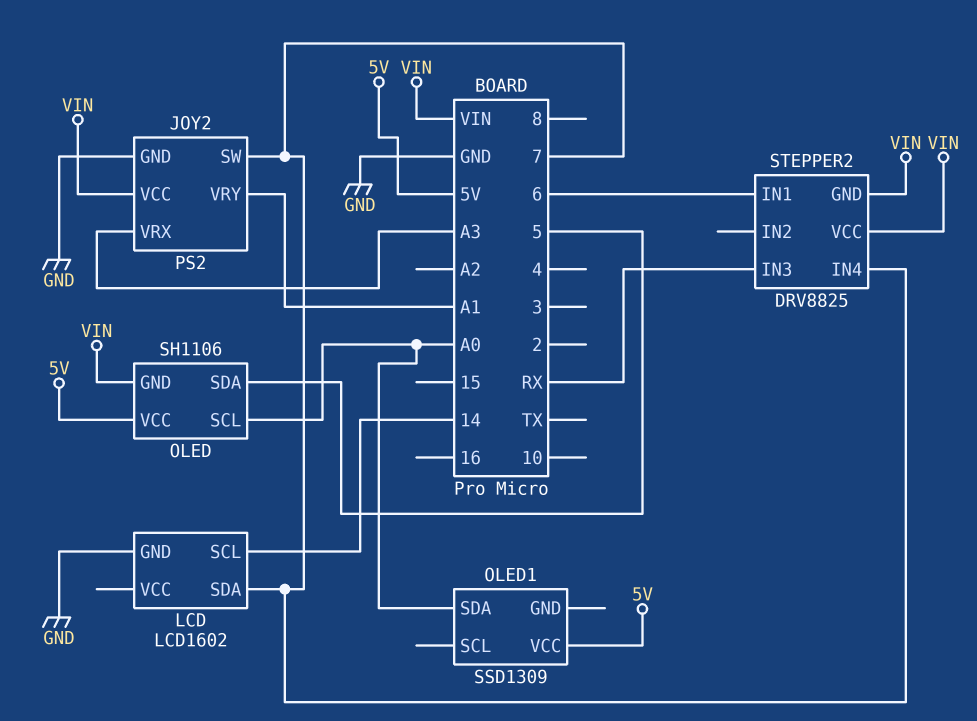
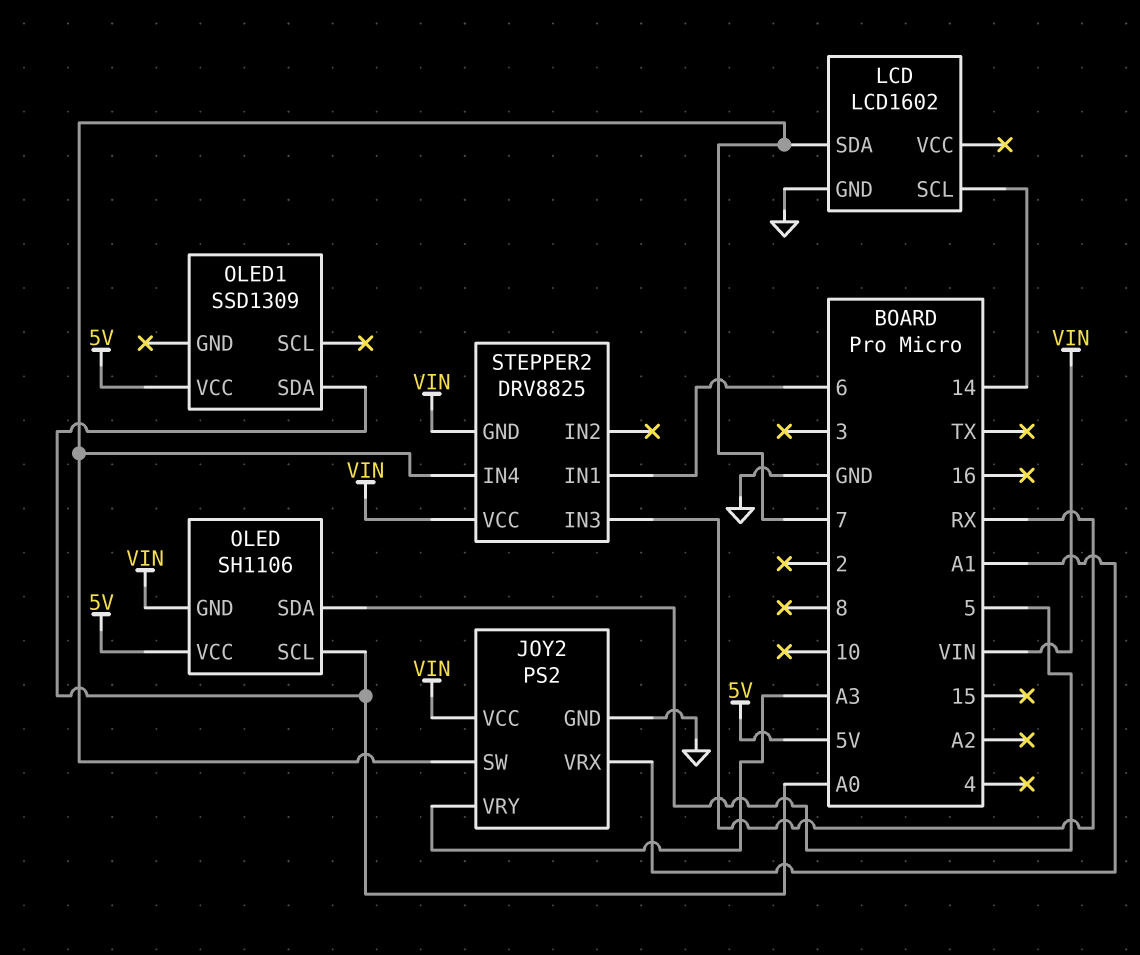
JOY2 pin VRX: A3 -> A1
JOY2 pin VRY: A1 -> A3

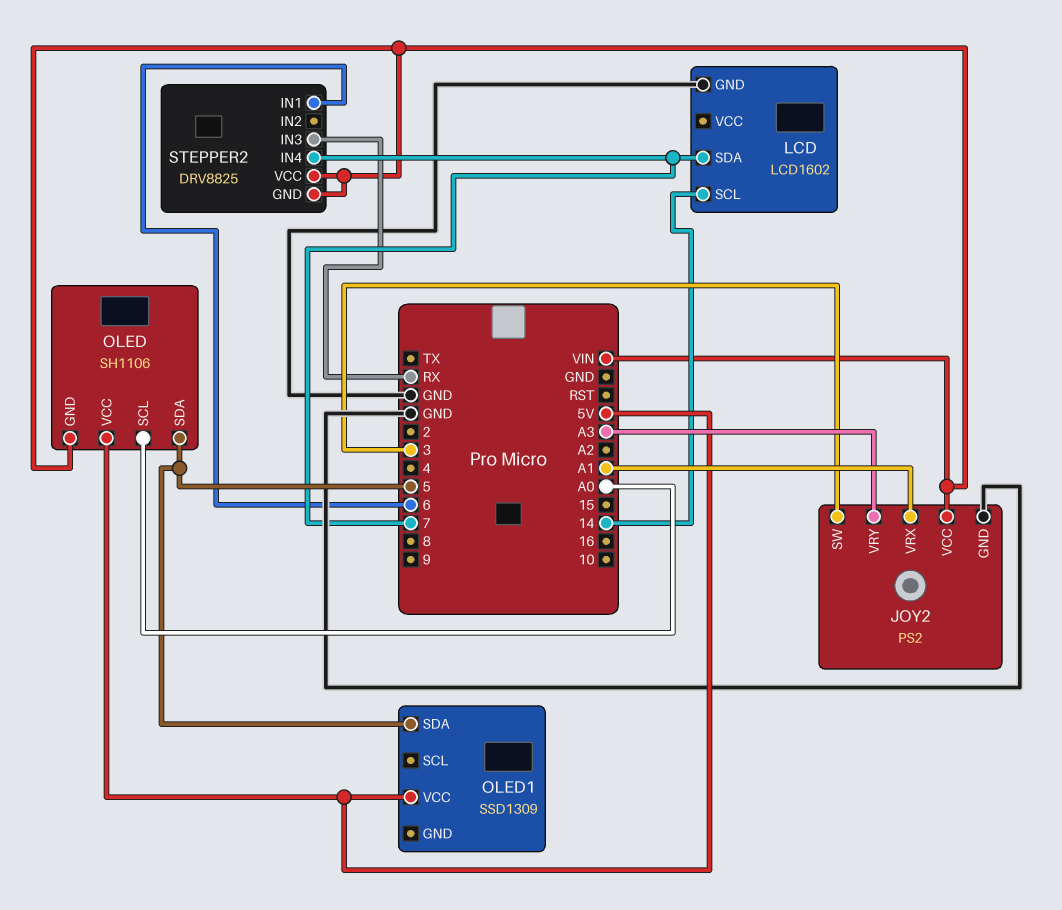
JOY2 pin SW: 7 -> 3
OLED1 pin SDA: A0 -> 5

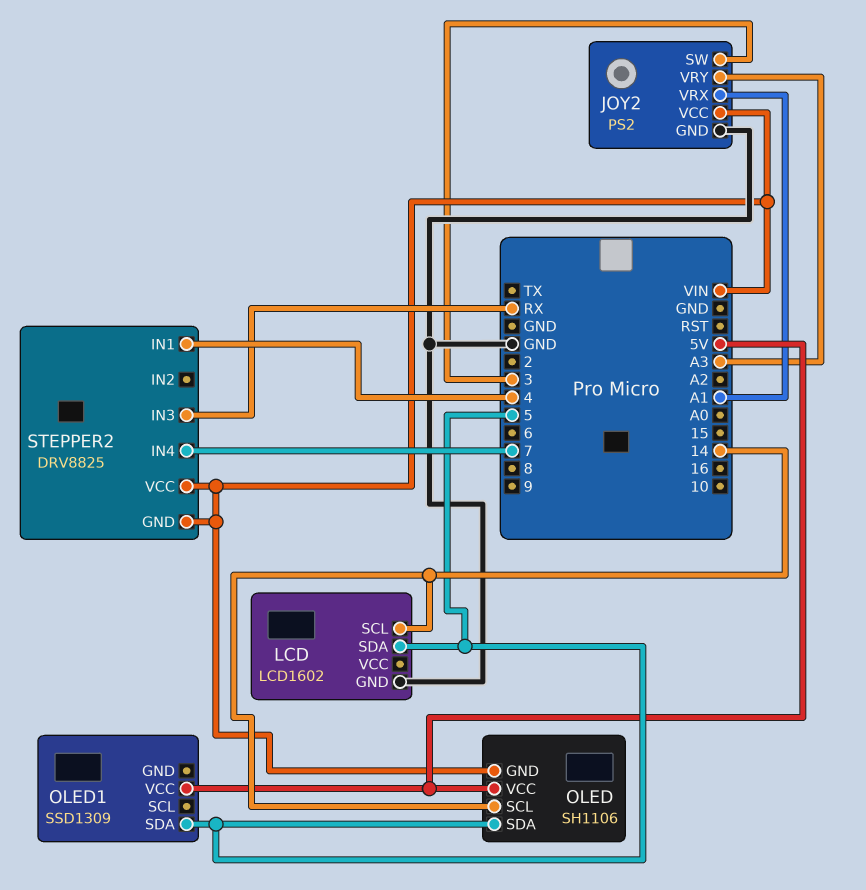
LCD pin SDA: 7 -> 5
OLED pin SCL: A0 -> 14
STEPPER2 pin IN1: 6 -> 4

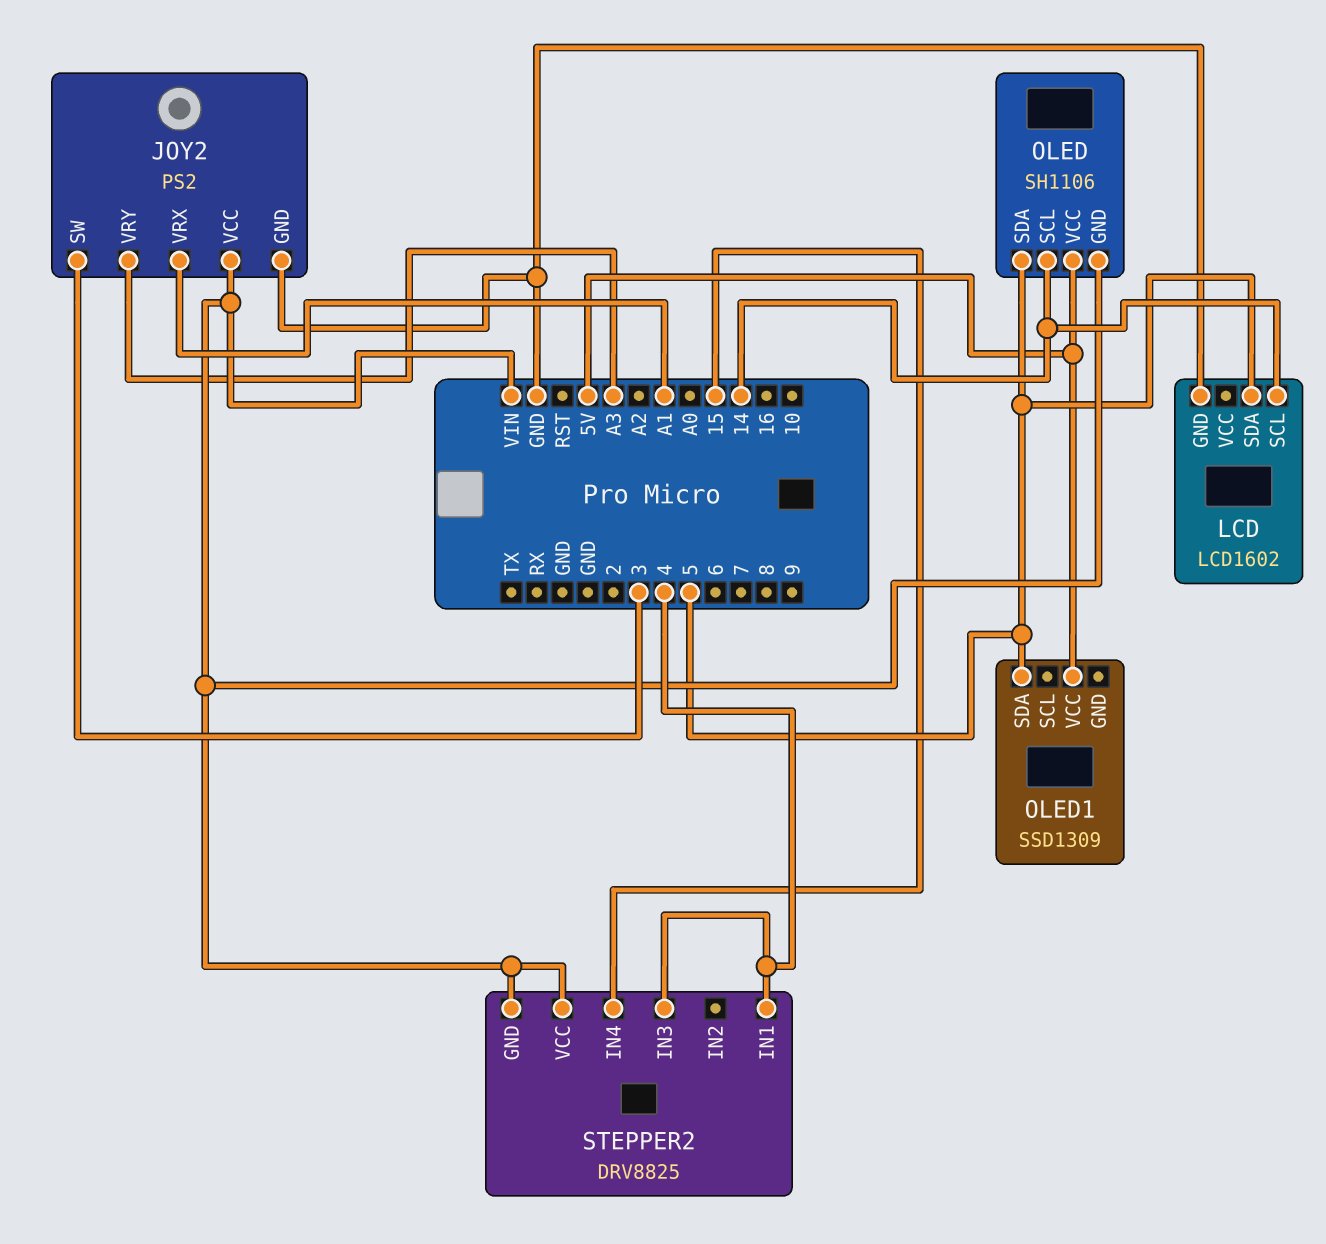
STEPPER2 pin IN3: RX -> 4
STEPPER2 pin IN4: 7 -> 15

